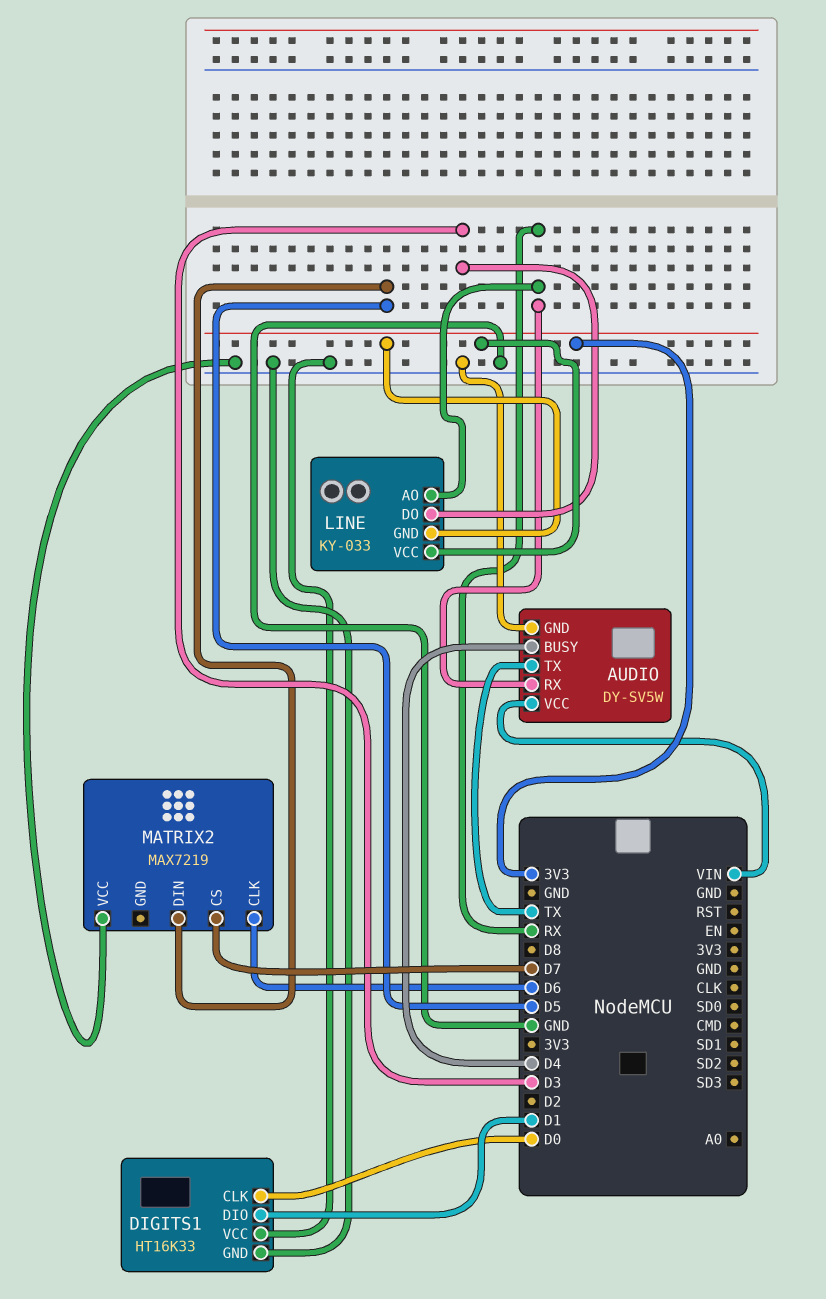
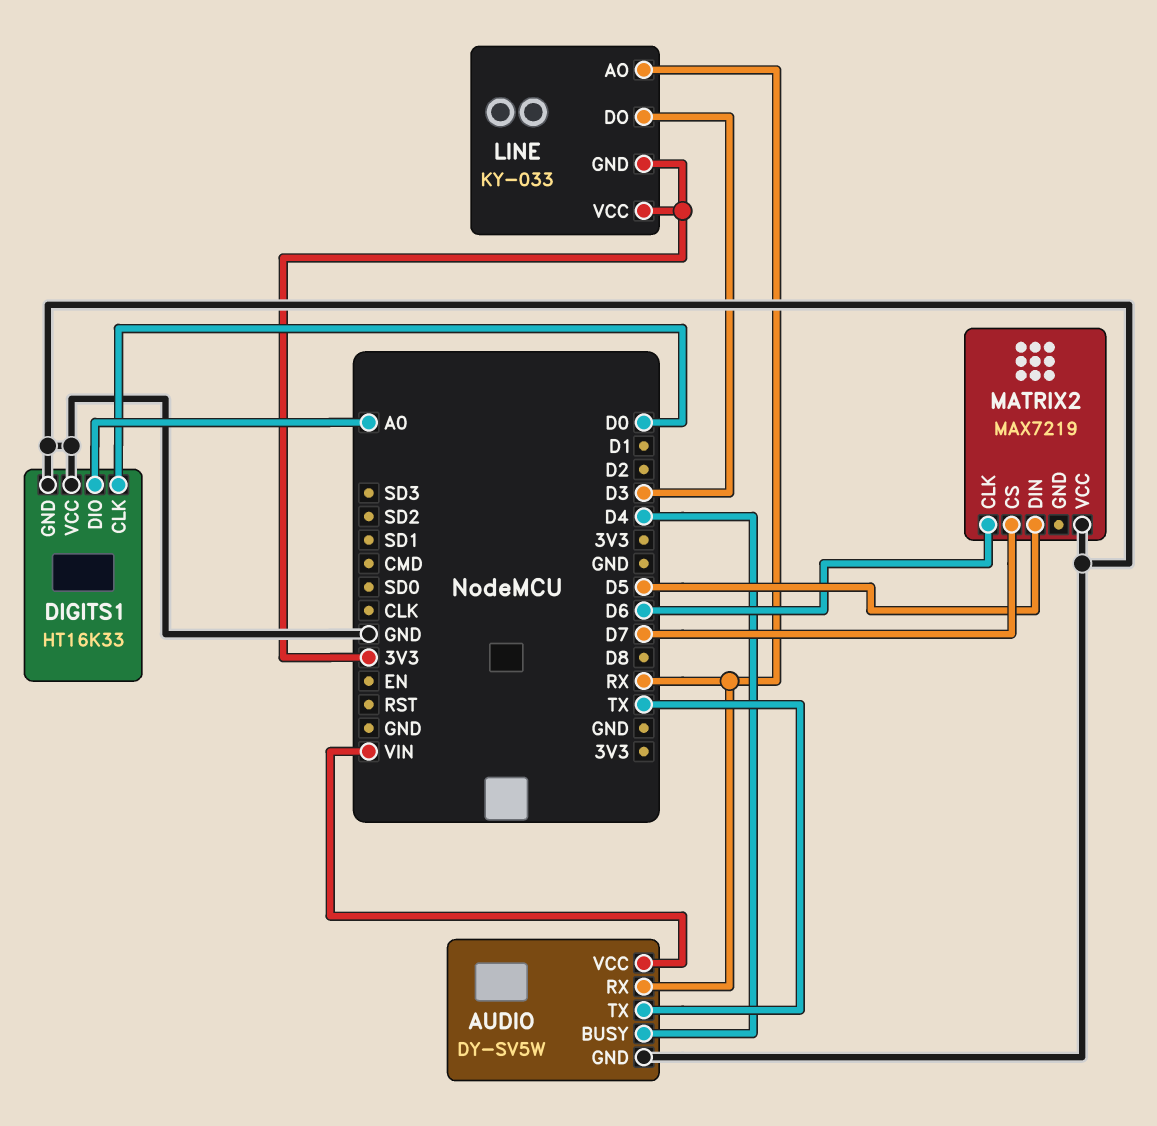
DIGITS1 pin DIO: D1 -> A0

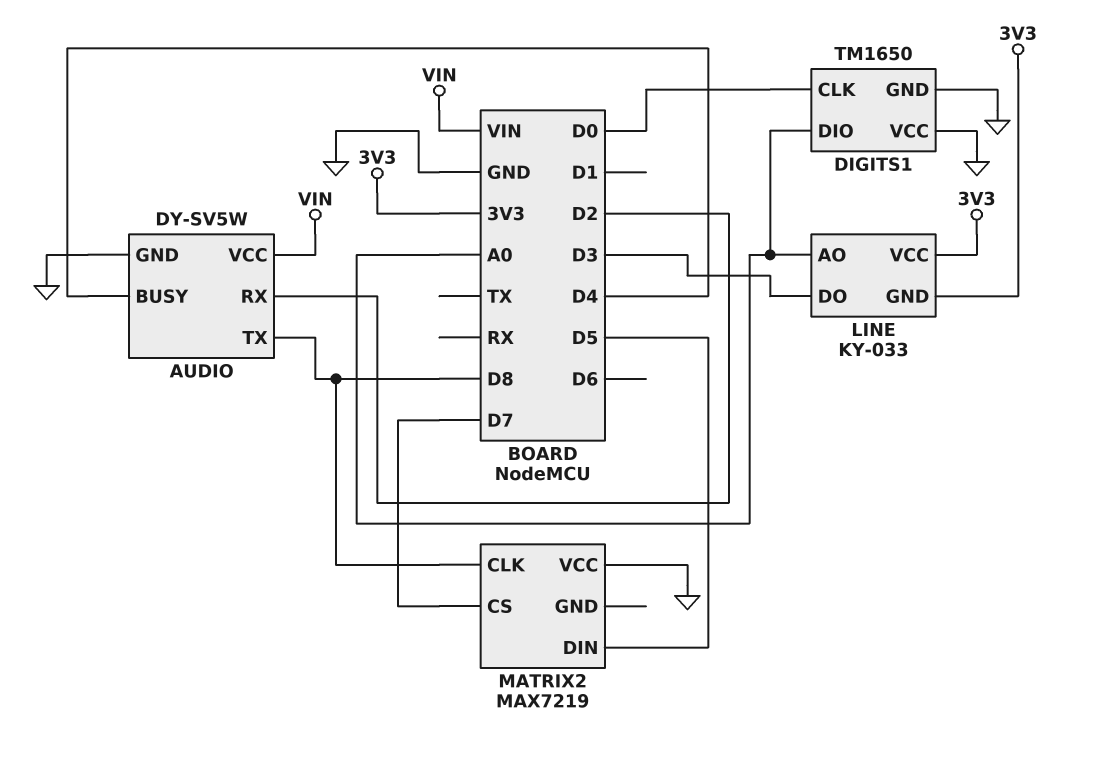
AUDIO pin RX: RX -> D2
AUDIO pin TX: TX -> D8
DIGITS1: HT16K33 -> TM1650
LINE pin AO: RX -> A0
MATRIX2 pin CLK: D6 -> D8

